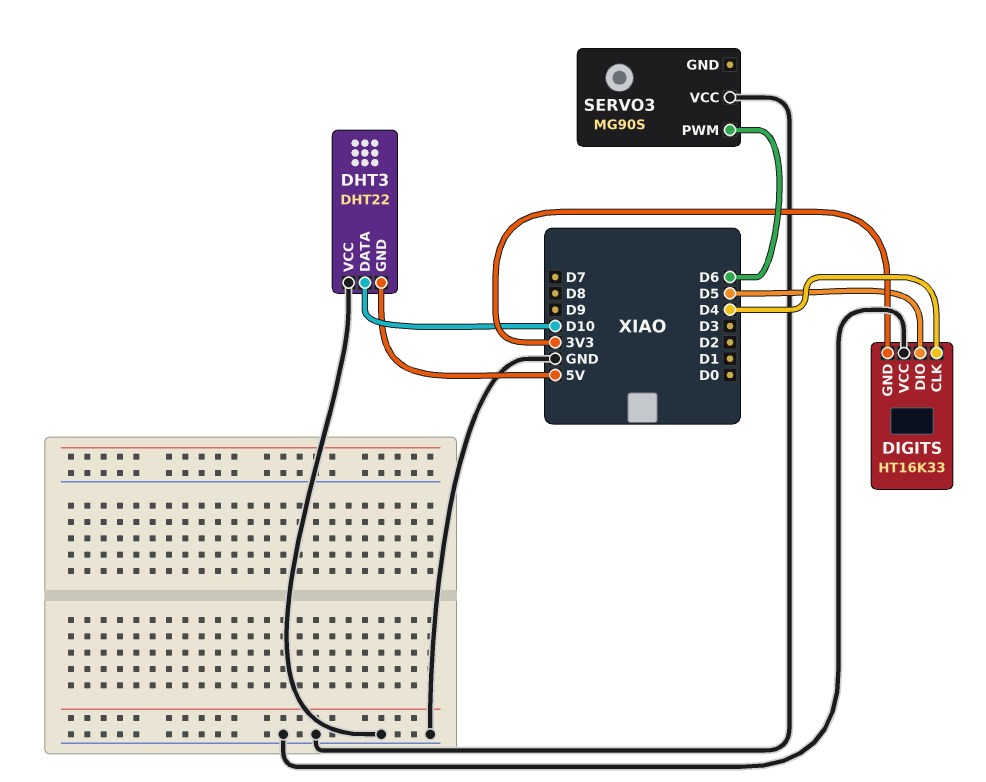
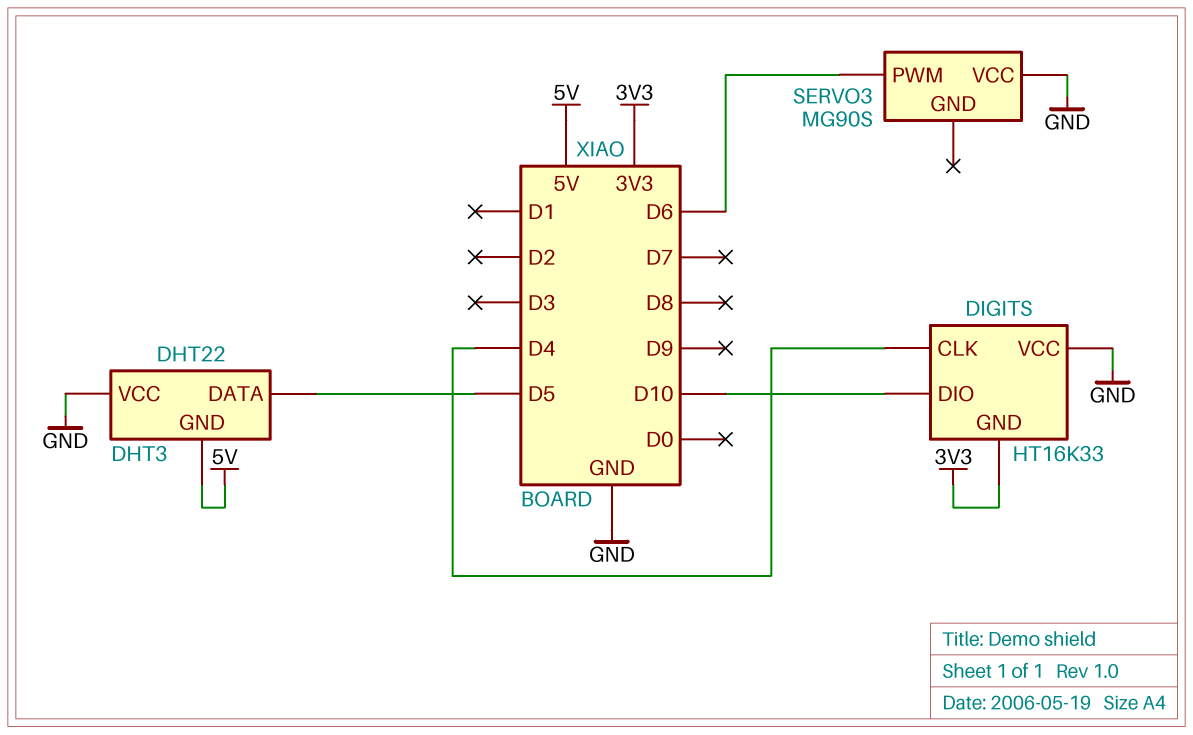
DHT3 pin DATA: D10 -> D5
DIGITS pin DIO: D5 -> D10

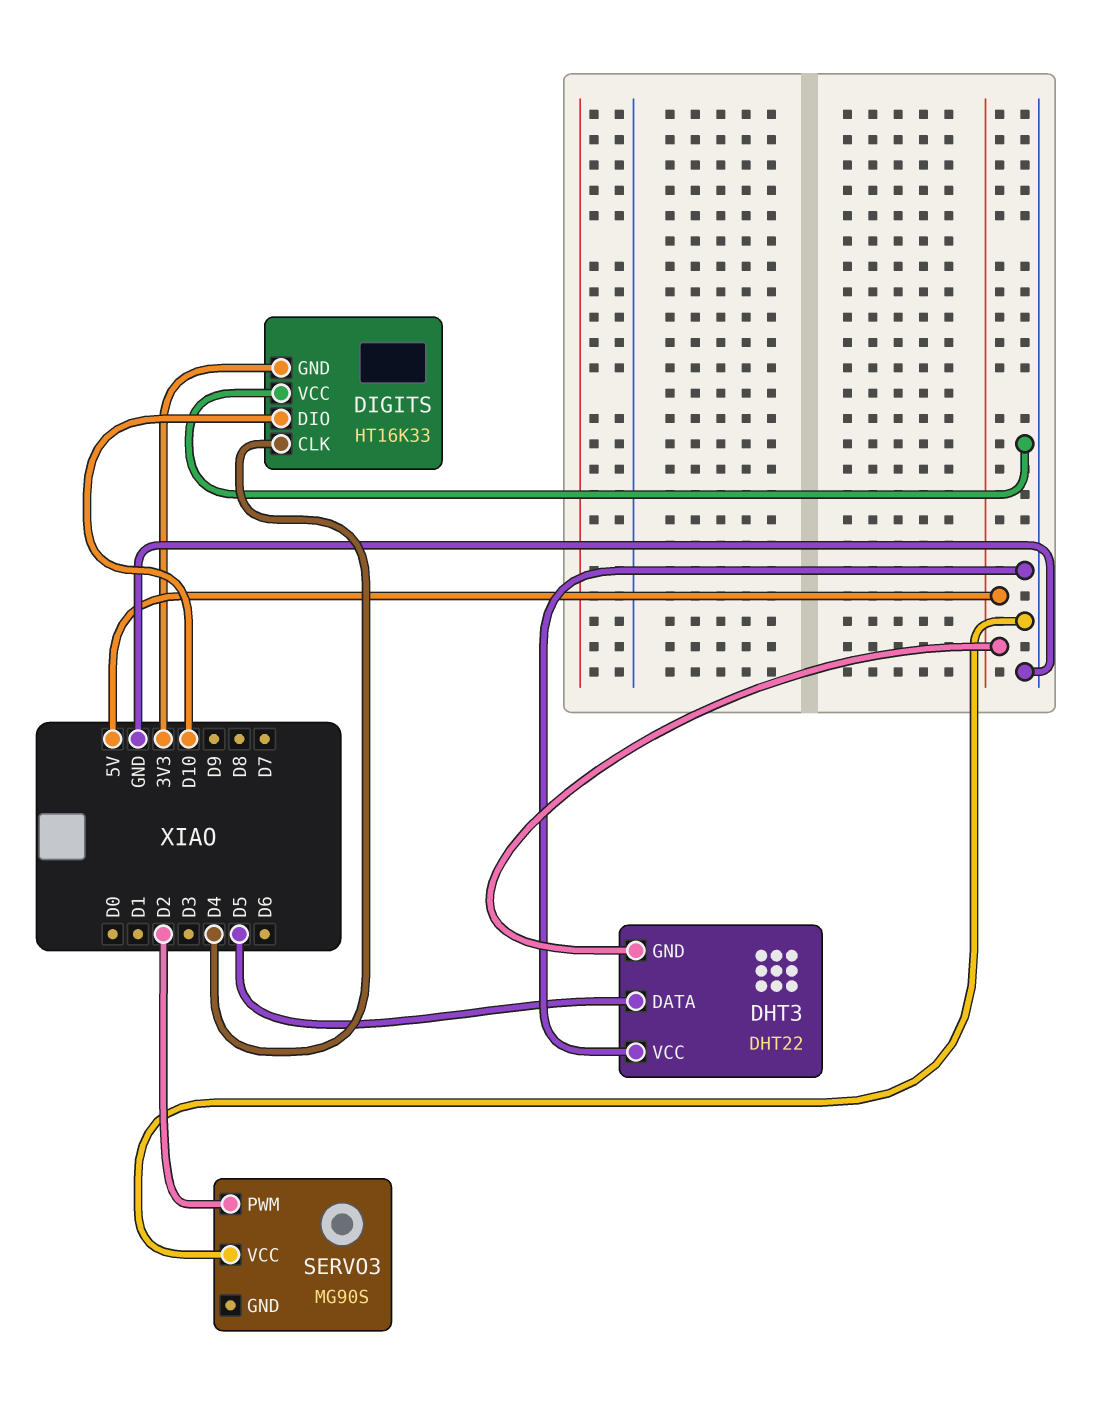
SERVO3 pin PWM: D6 -> D2

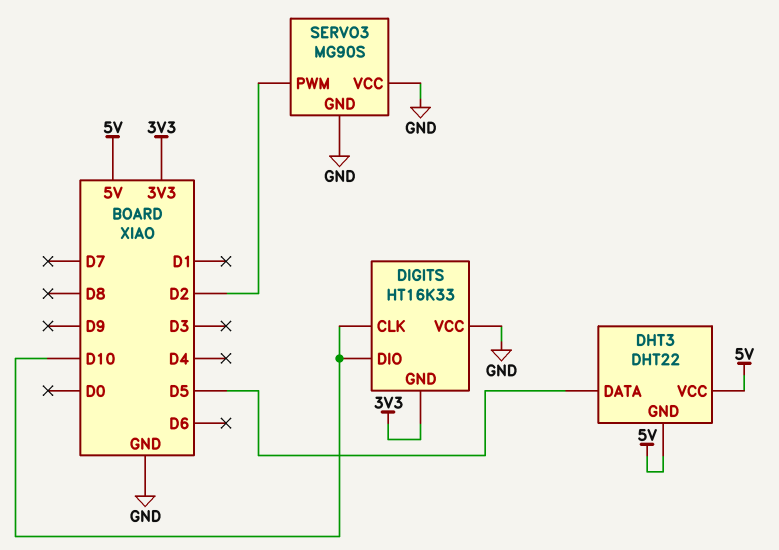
DHT3 pin VCC: GND -> 5V
DIGITS pin CLK: D4 -> D10
SERVO3 pin GND: none -> GND

